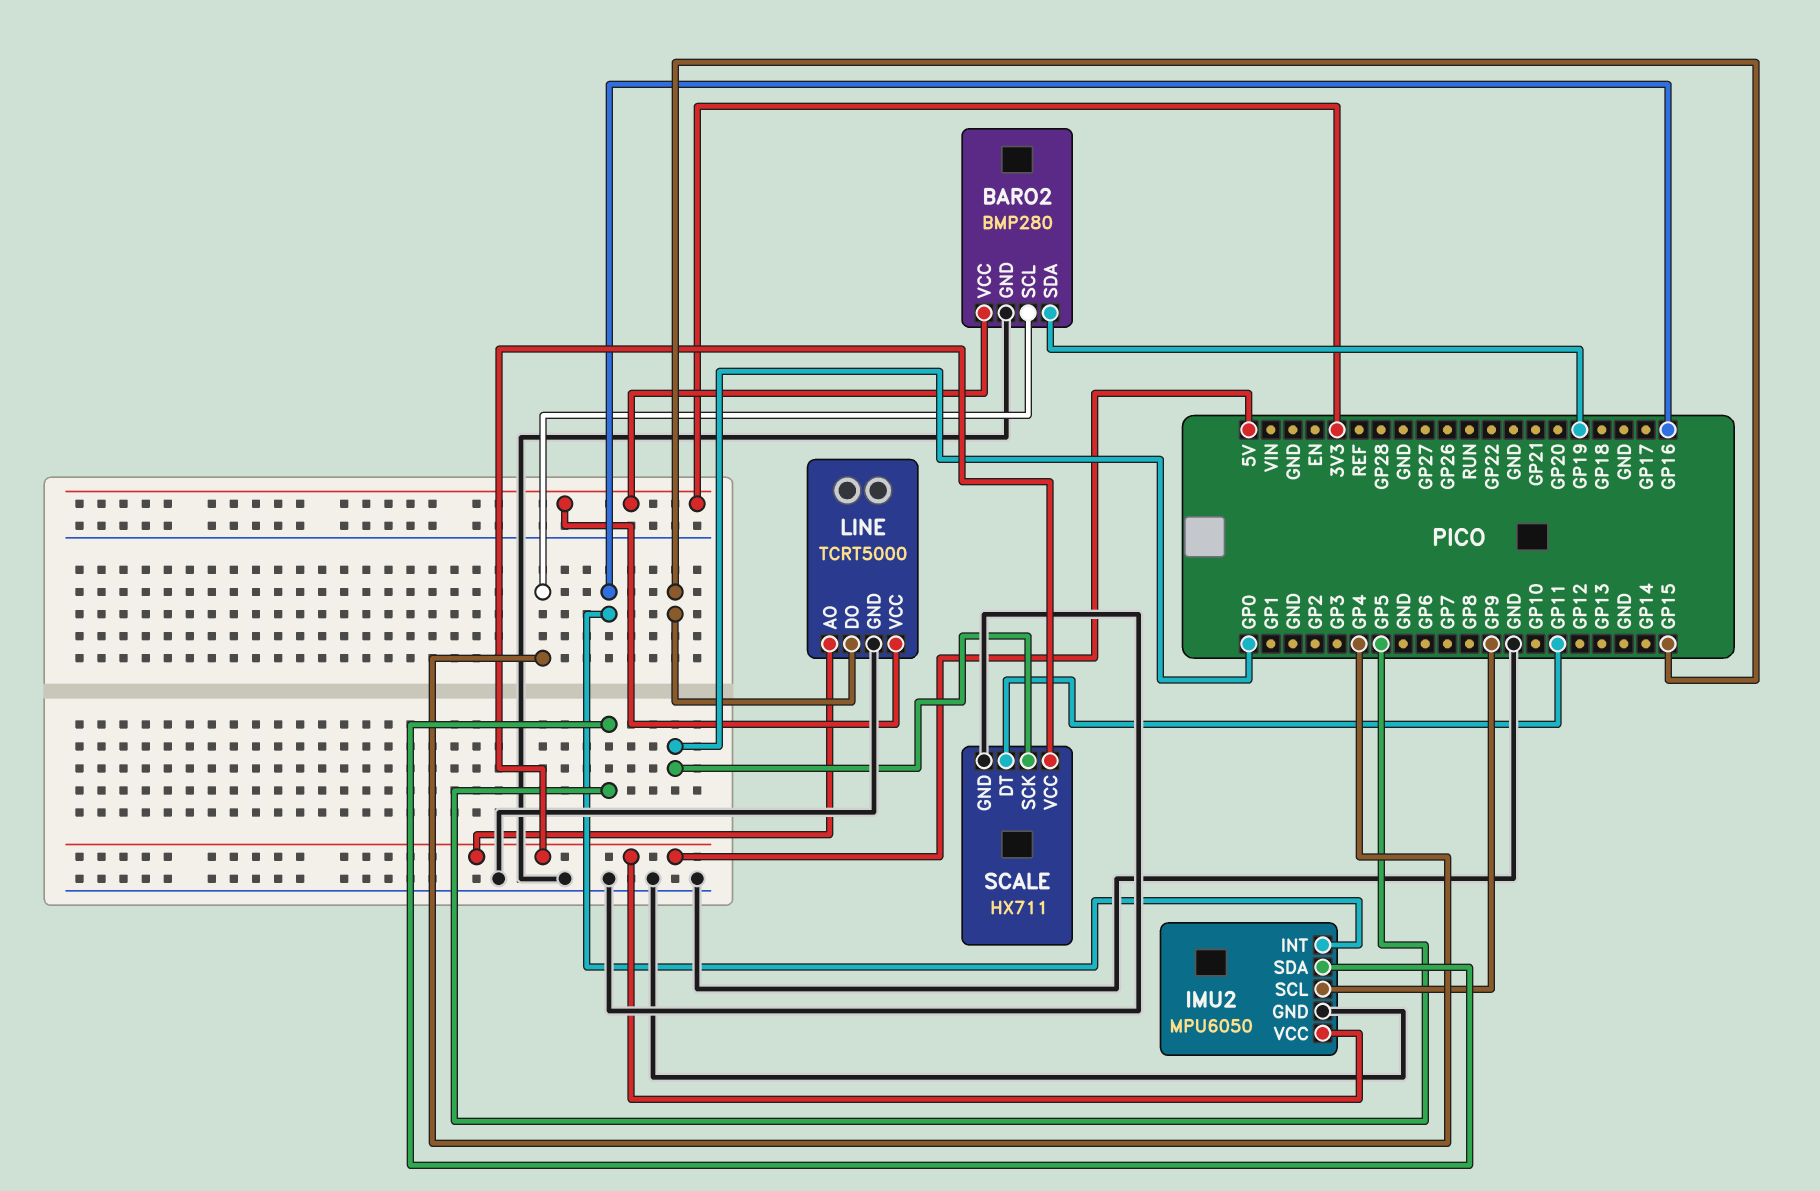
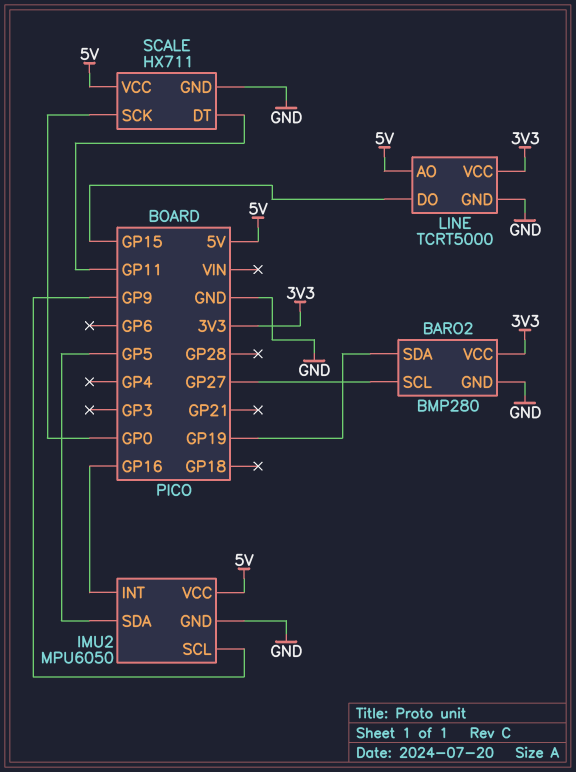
BARO2 pin SCL: GP4 -> GP27

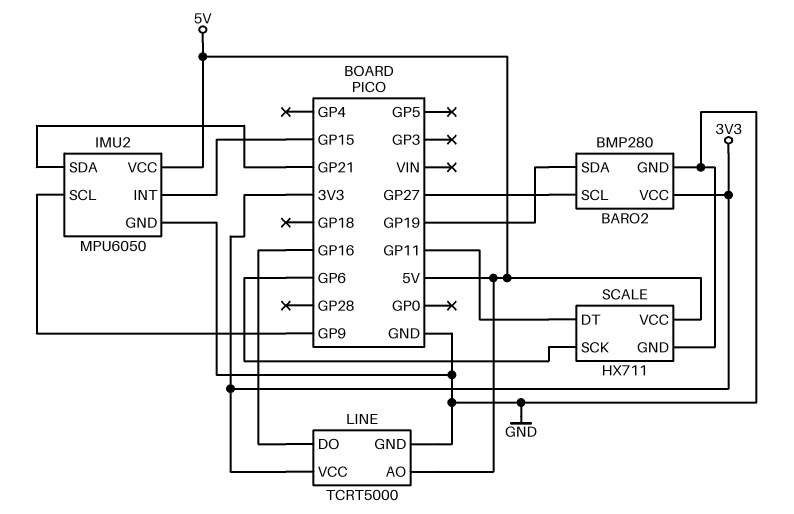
IMU2 pin INT: GP16 -> GP15
IMU2 pin SDA: GP5 -> GP21
LINE pin DO: GP15 -> GP16
SCALE pin SCK: GP0 -> GP6

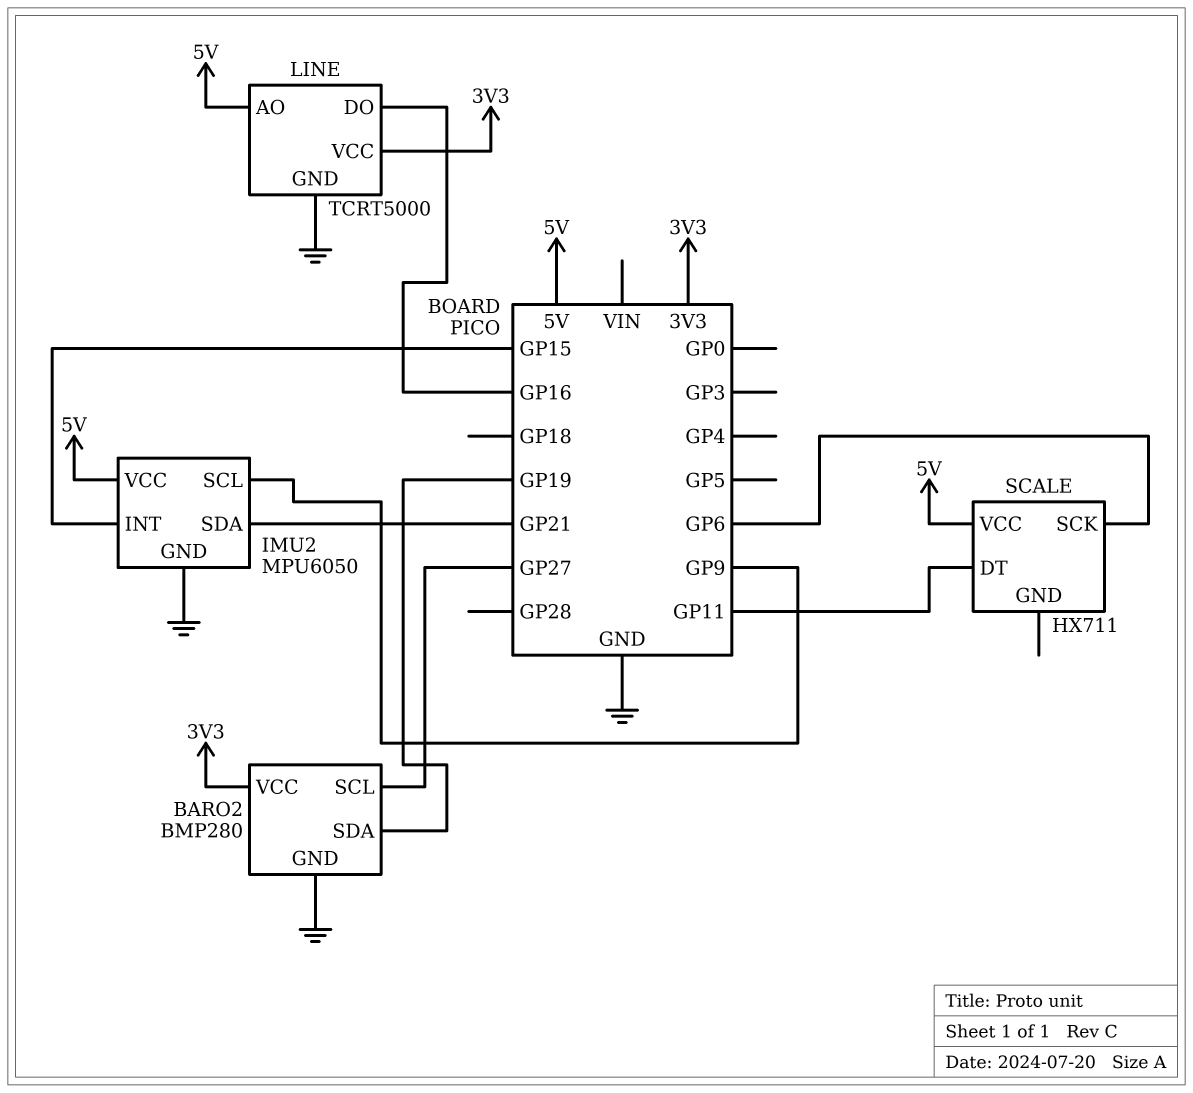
SCALE pin GND: GND -> none

